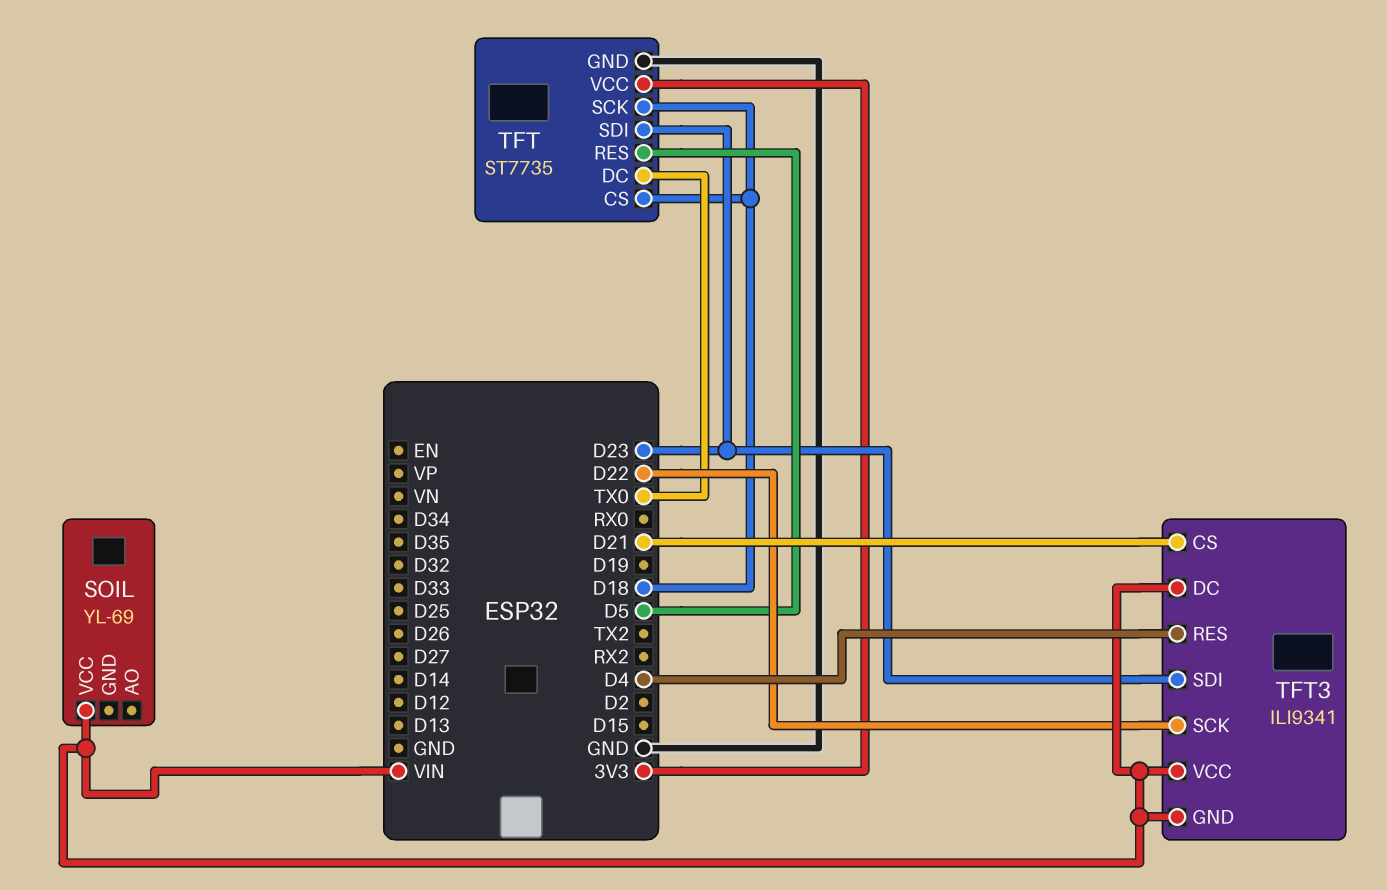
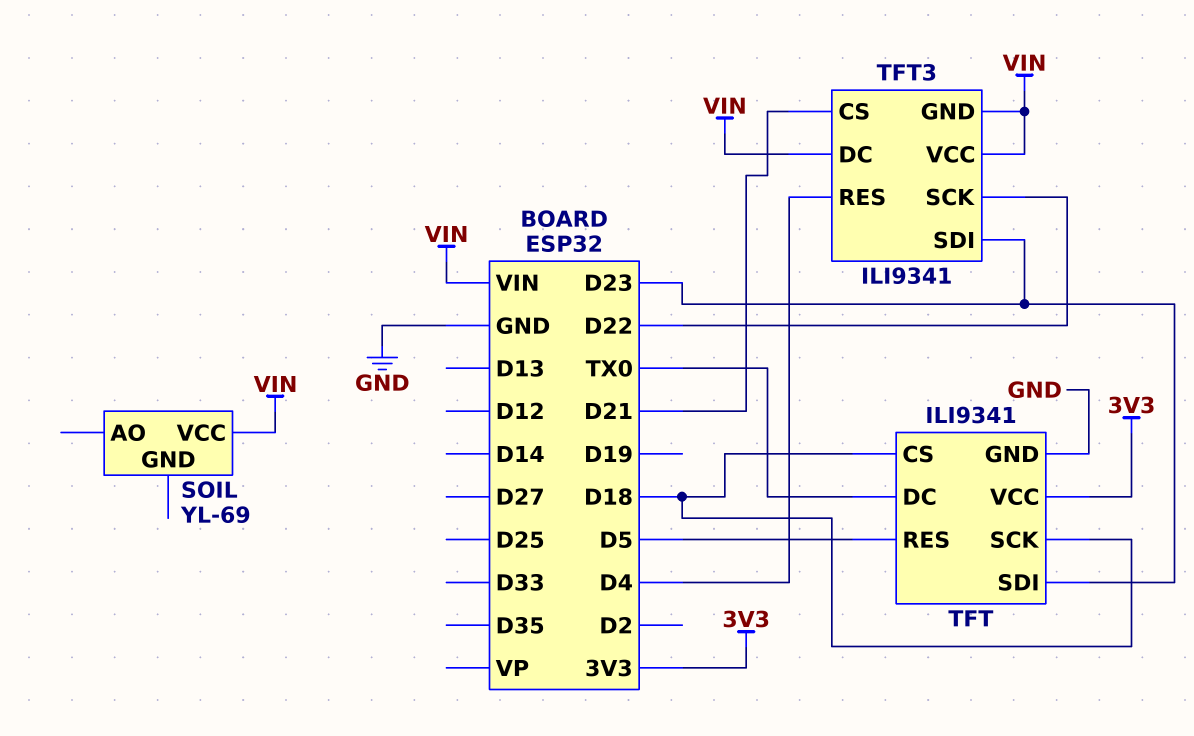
TFT: ST7735 -> ILI9341

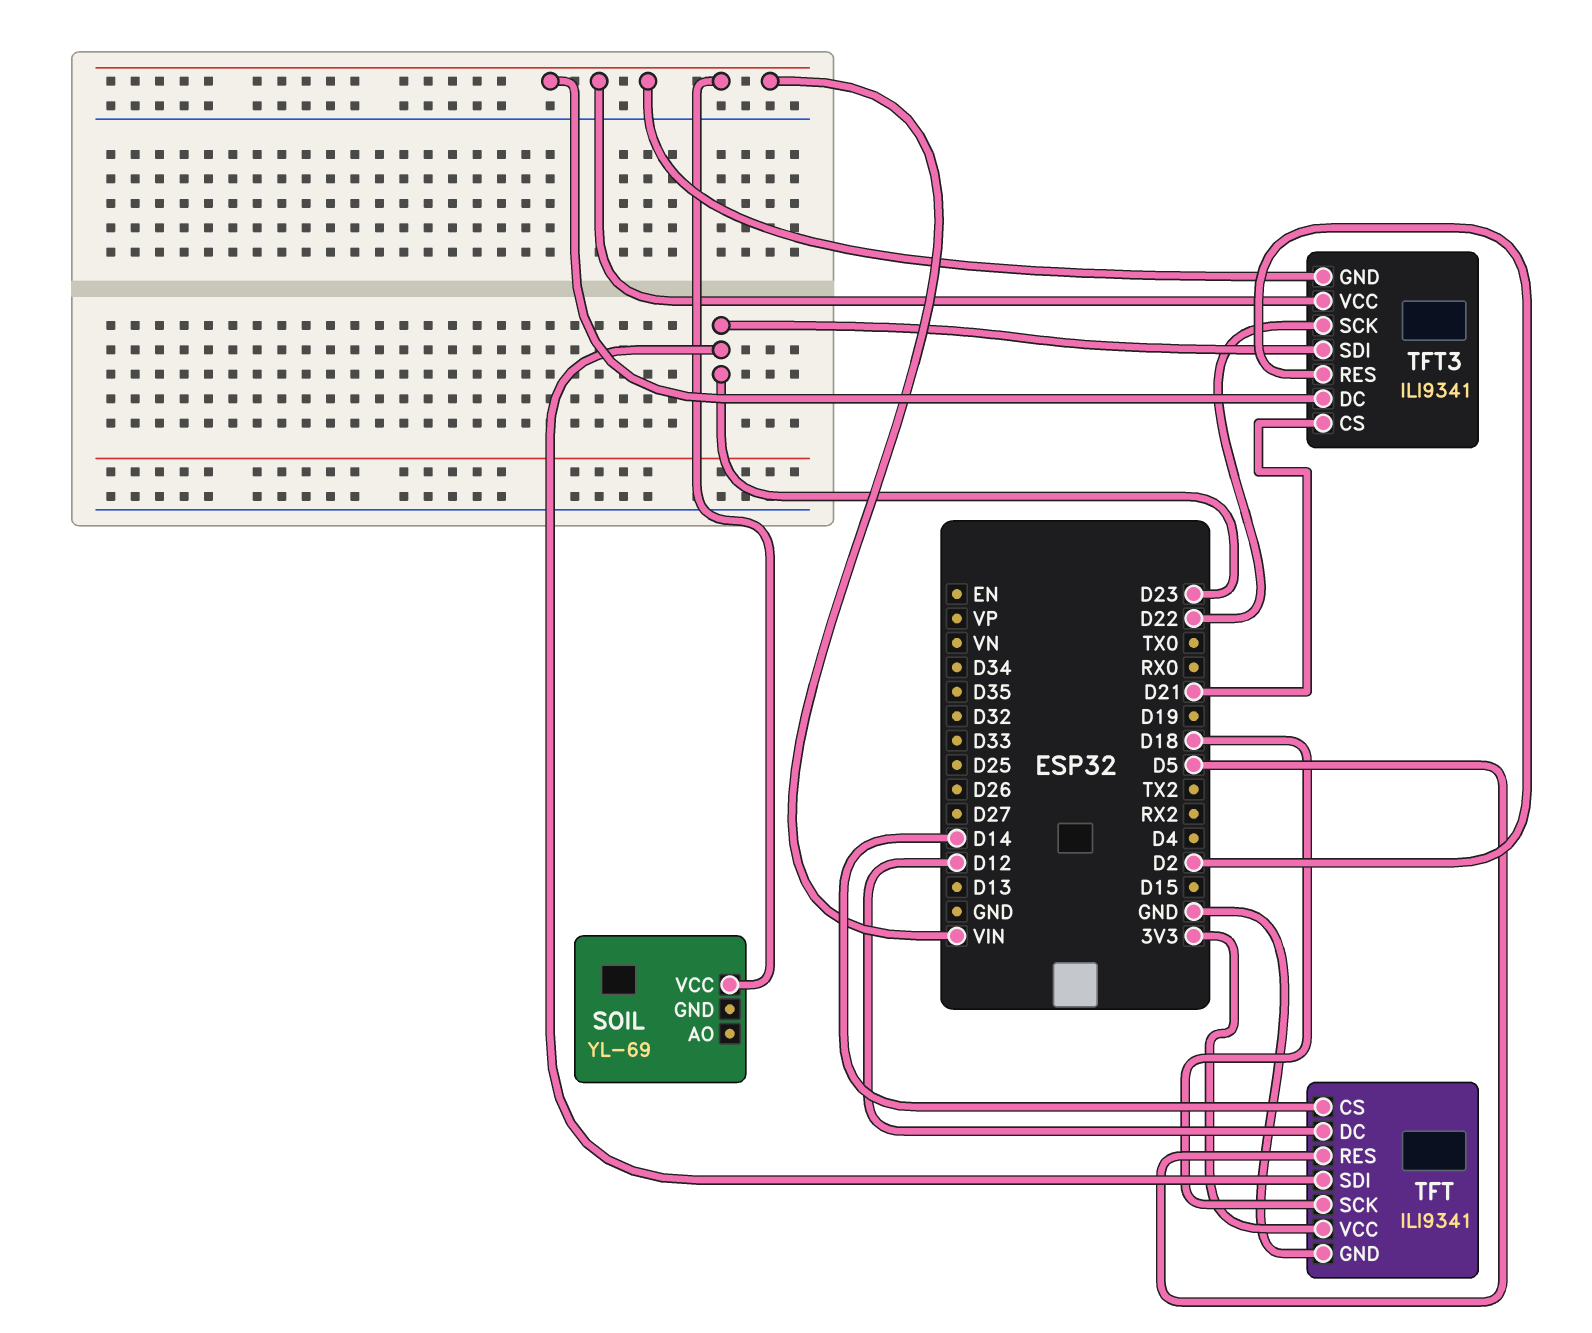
TFT pin CS: D18 -> D14
TFT pin DC: TX0 -> D12
TFT3 pin RES: D4 -> D2

